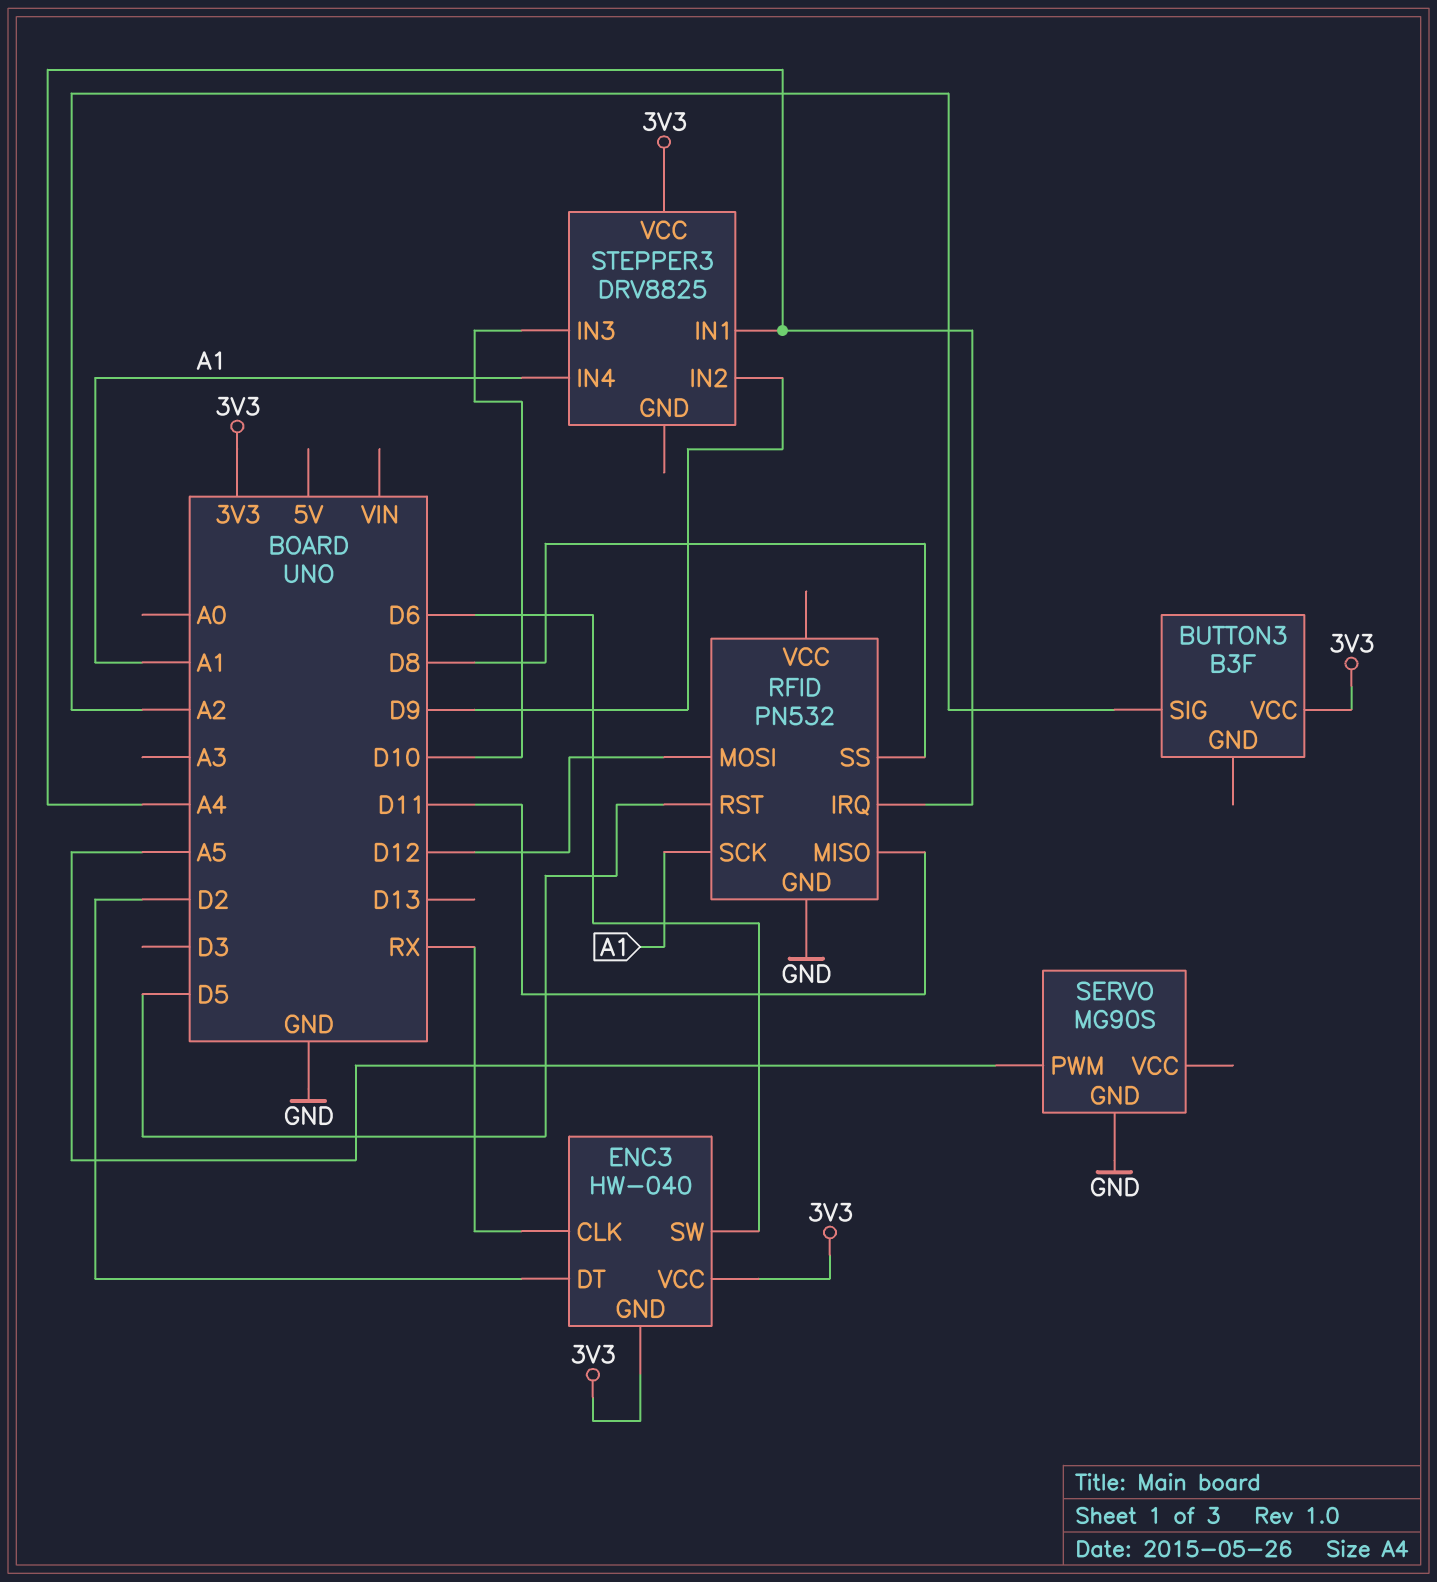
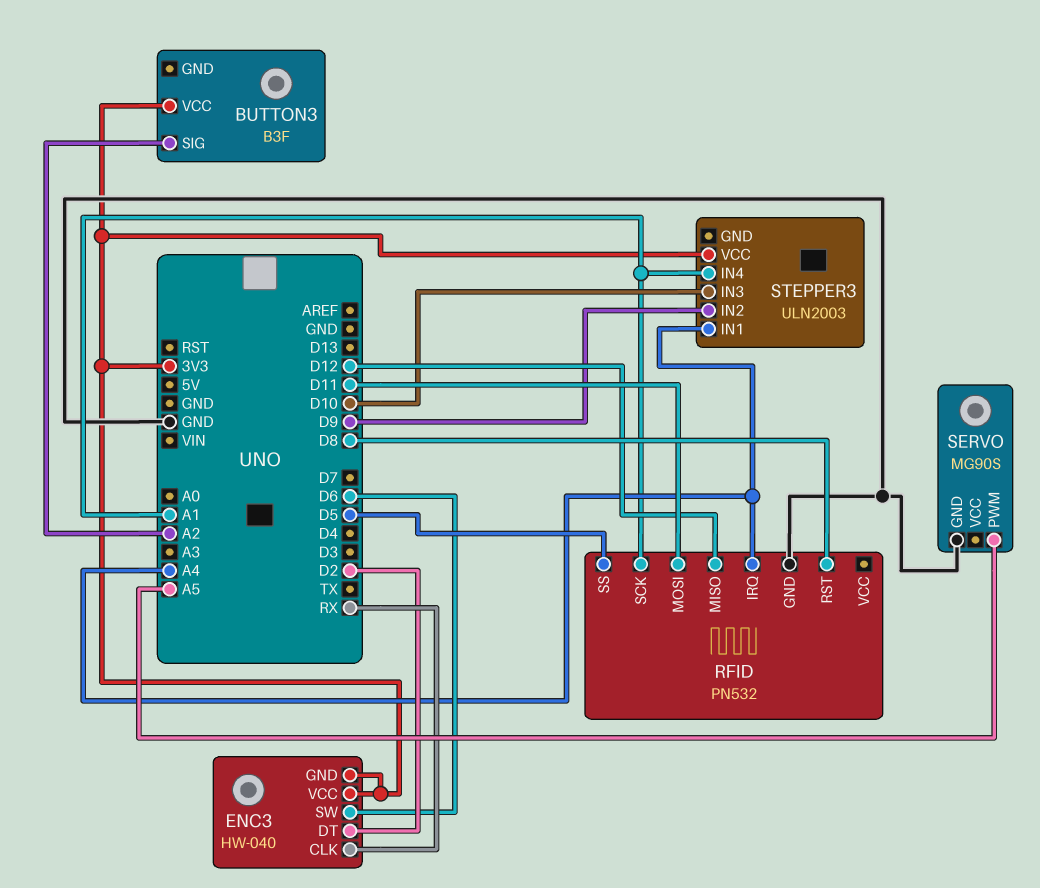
RFID pin MISO: D11 -> D12
RFID pin MOSI: D12 -> D11
RFID pin RST: D5 -> D8
RFID pin SS: D8 -> D5
STEPPER3: DRV8825 -> ULN2003

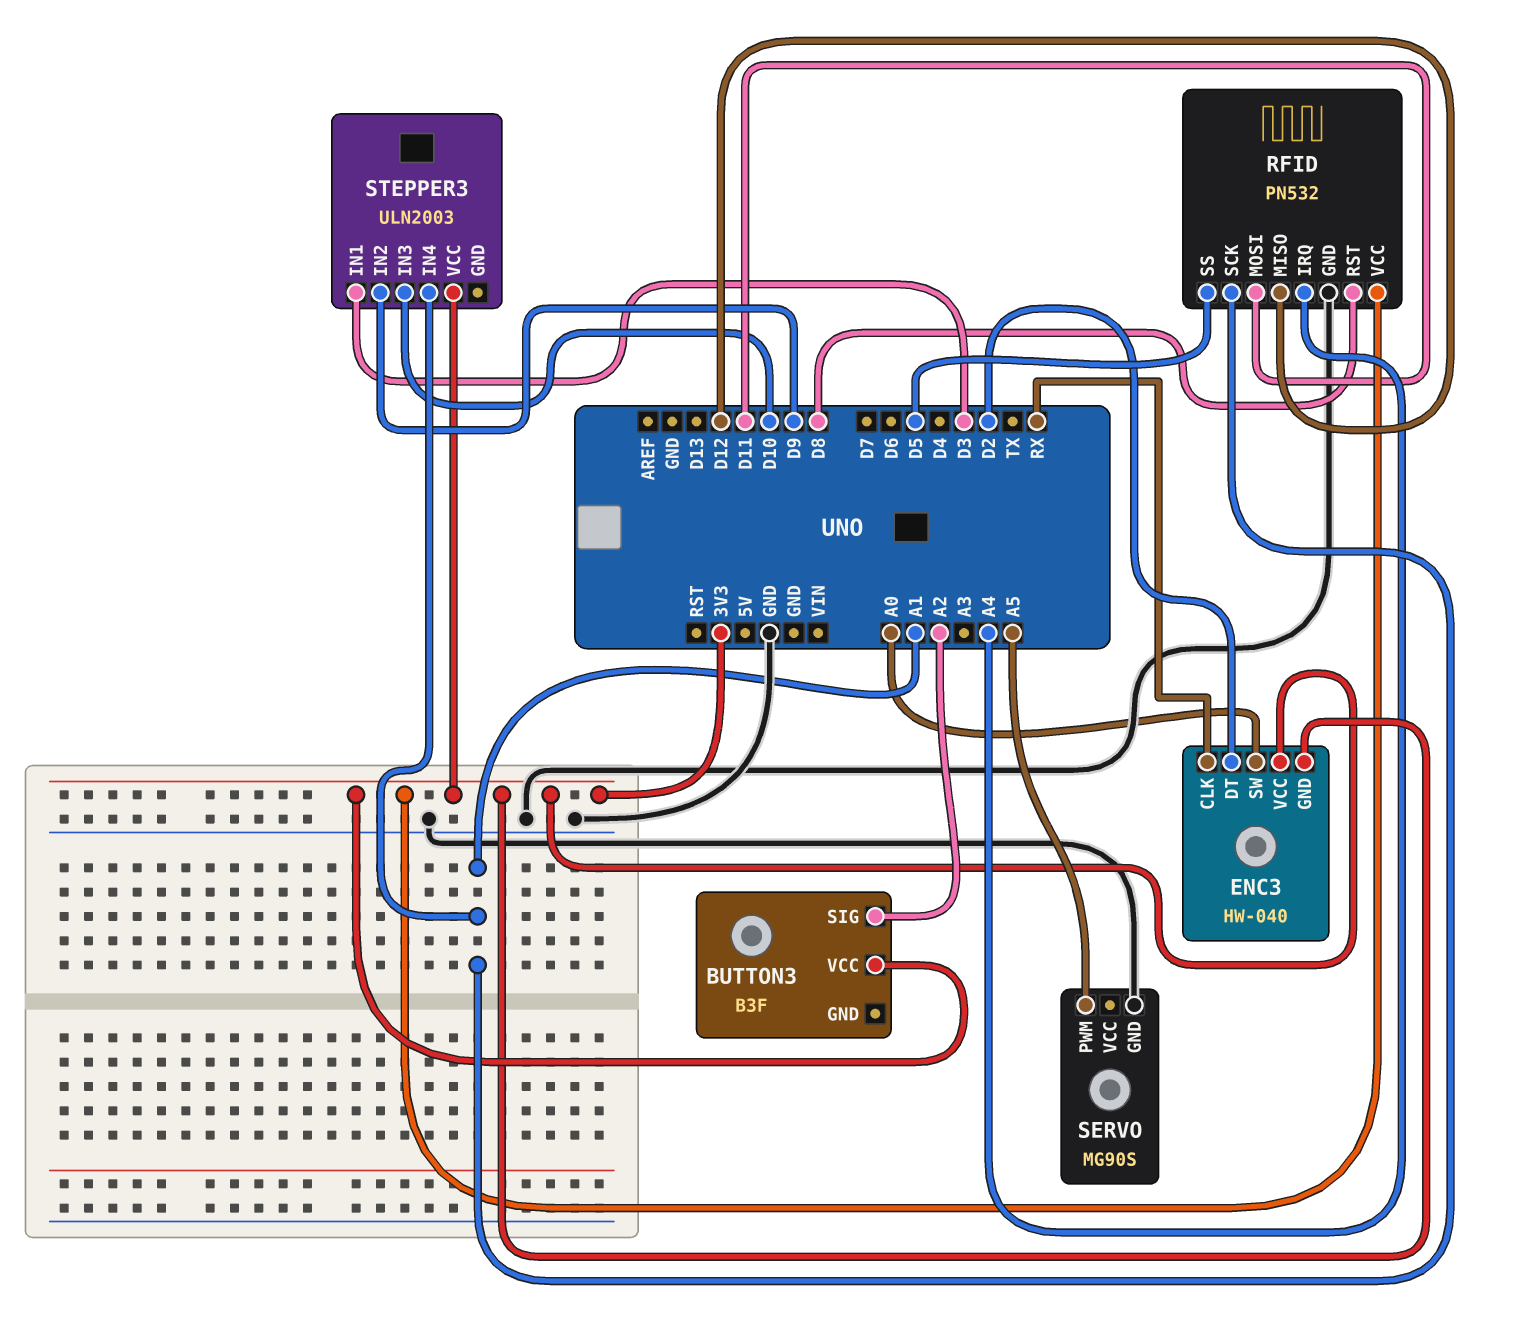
ENC3 pin SW: D6 -> A0
RFID pin VCC: none -> 3V3
STEPPER3 pin IN1: A4 -> D3

